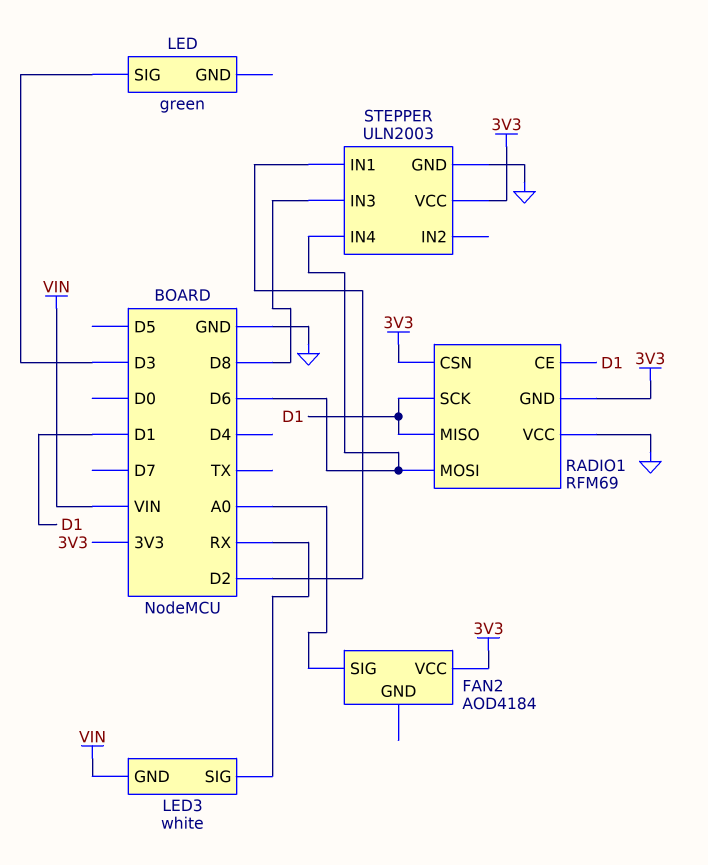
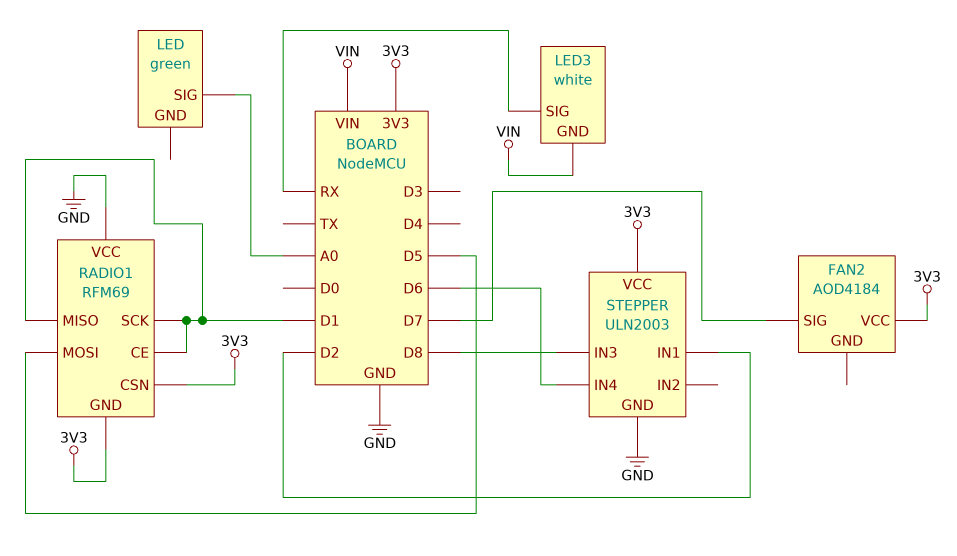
FAN2 pin SIG: A0 -> D7
LED pin SIG: D3 -> A0
RADIO1 pin MOSI: D6 -> D5

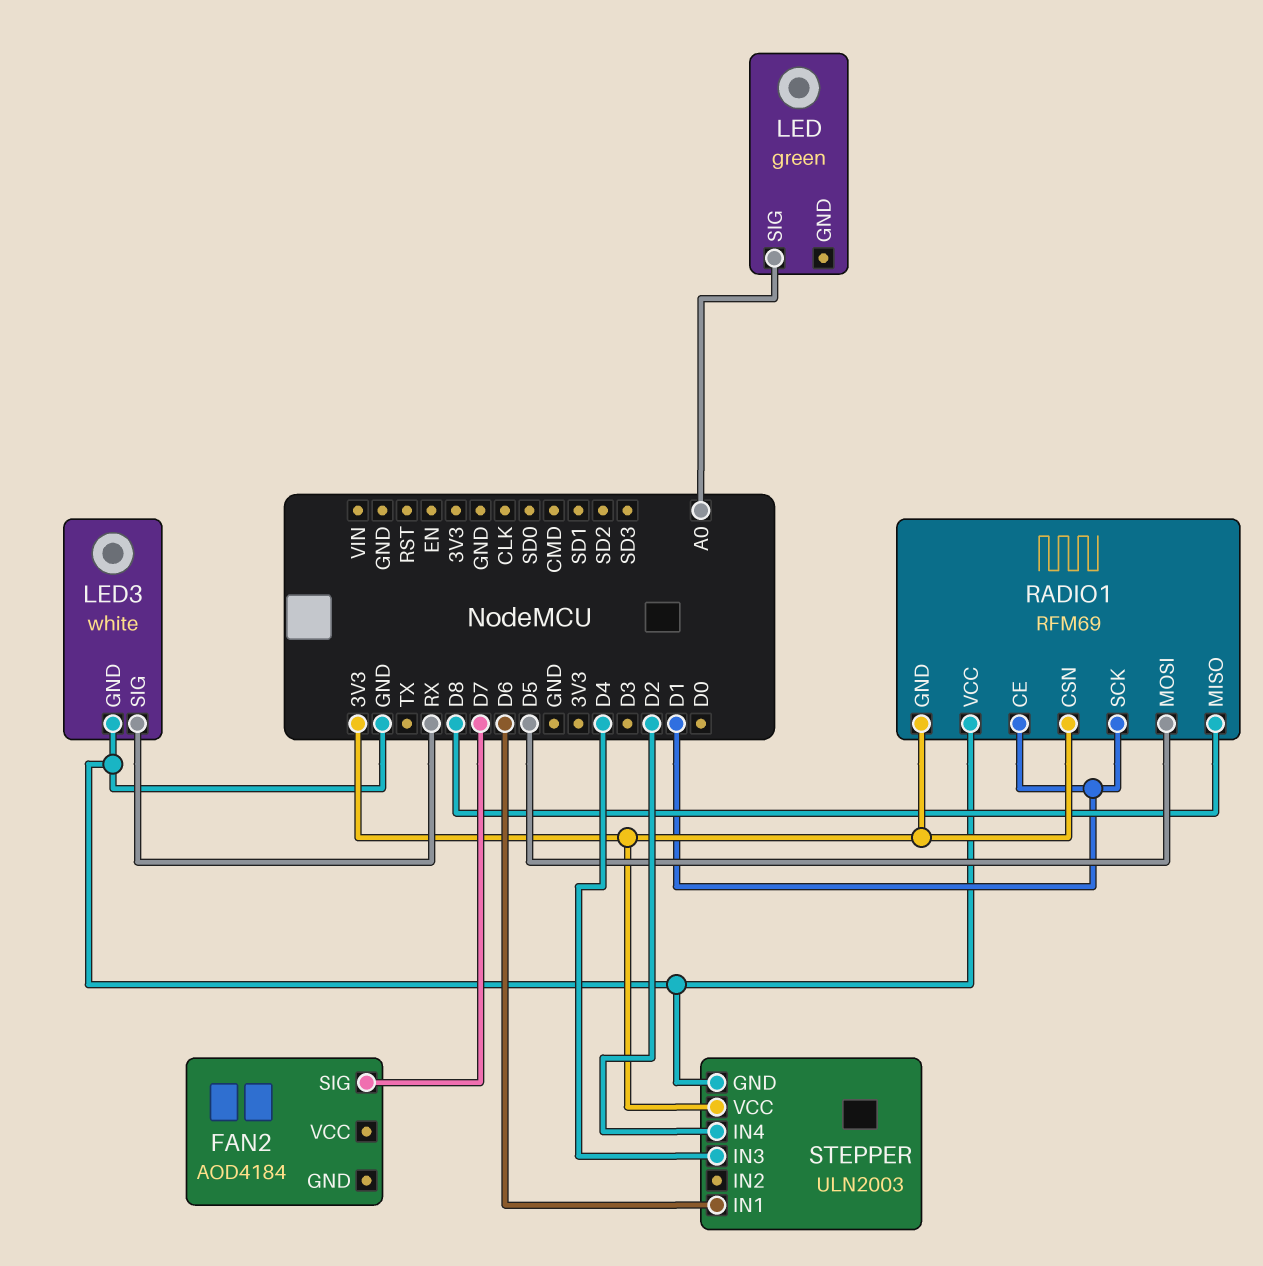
FAN2 pin VCC: 3V3 -> none
LED3 pin GND: VIN -> GND
RADIO1 pin MISO: D1 -> D8
STEPPER pin IN1: D2 -> D6
STEPPER pin IN3: D8 -> D4
STEPPER pin IN4: D6 -> D2

